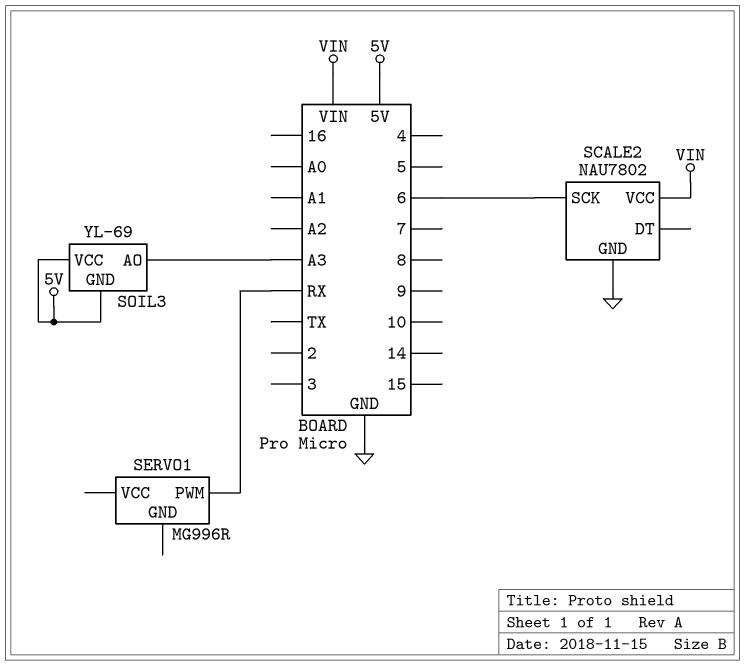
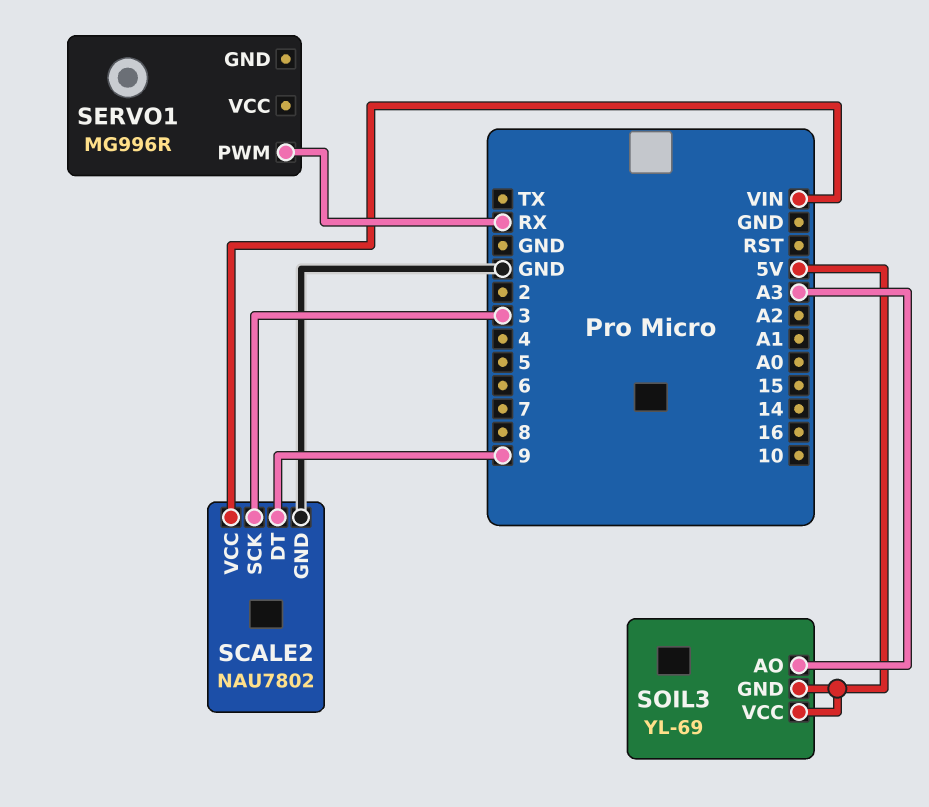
SCALE2 pin DT: none -> 9
SCALE2 pin SCK: 6 -> 3

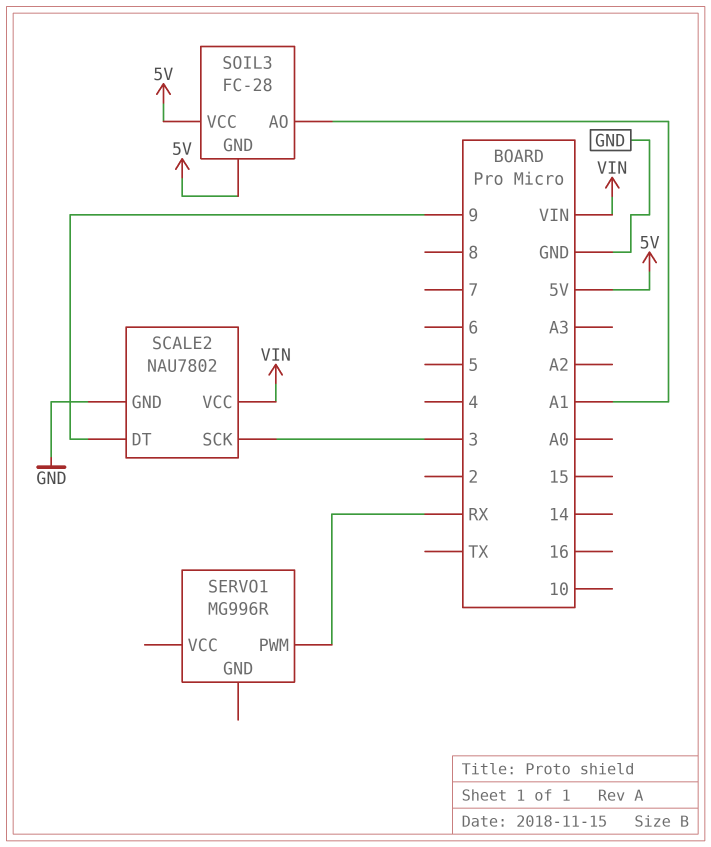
SOIL3: YL-69 -> FC-28
SOIL3 pin AO: A3 -> A1

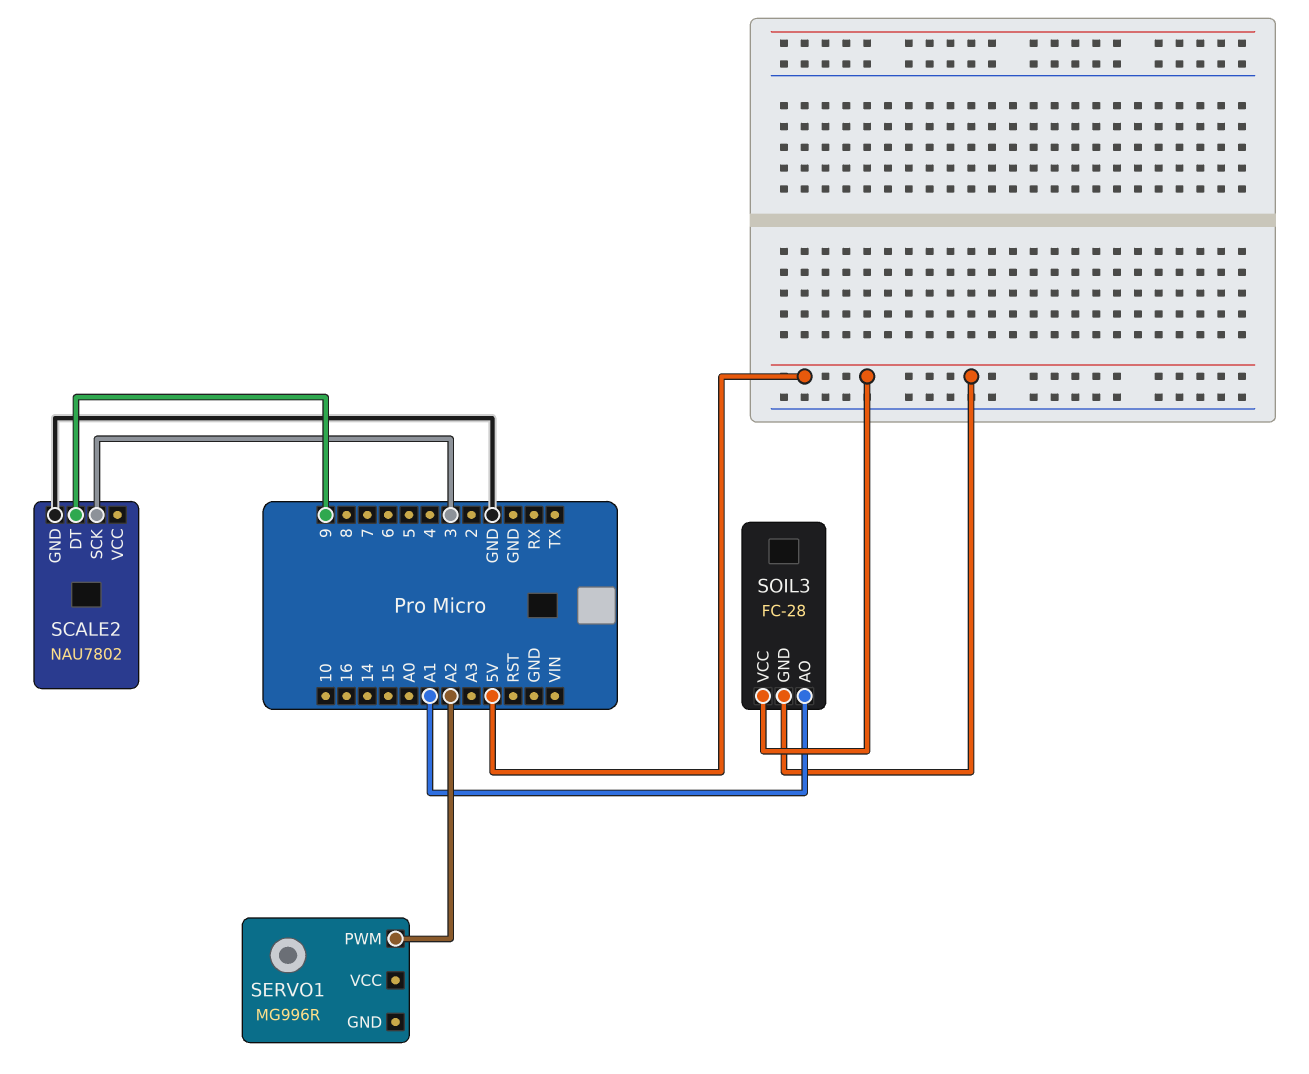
SCALE2 pin VCC: VIN -> none
SERVO1 pin PWM: RX -> A2

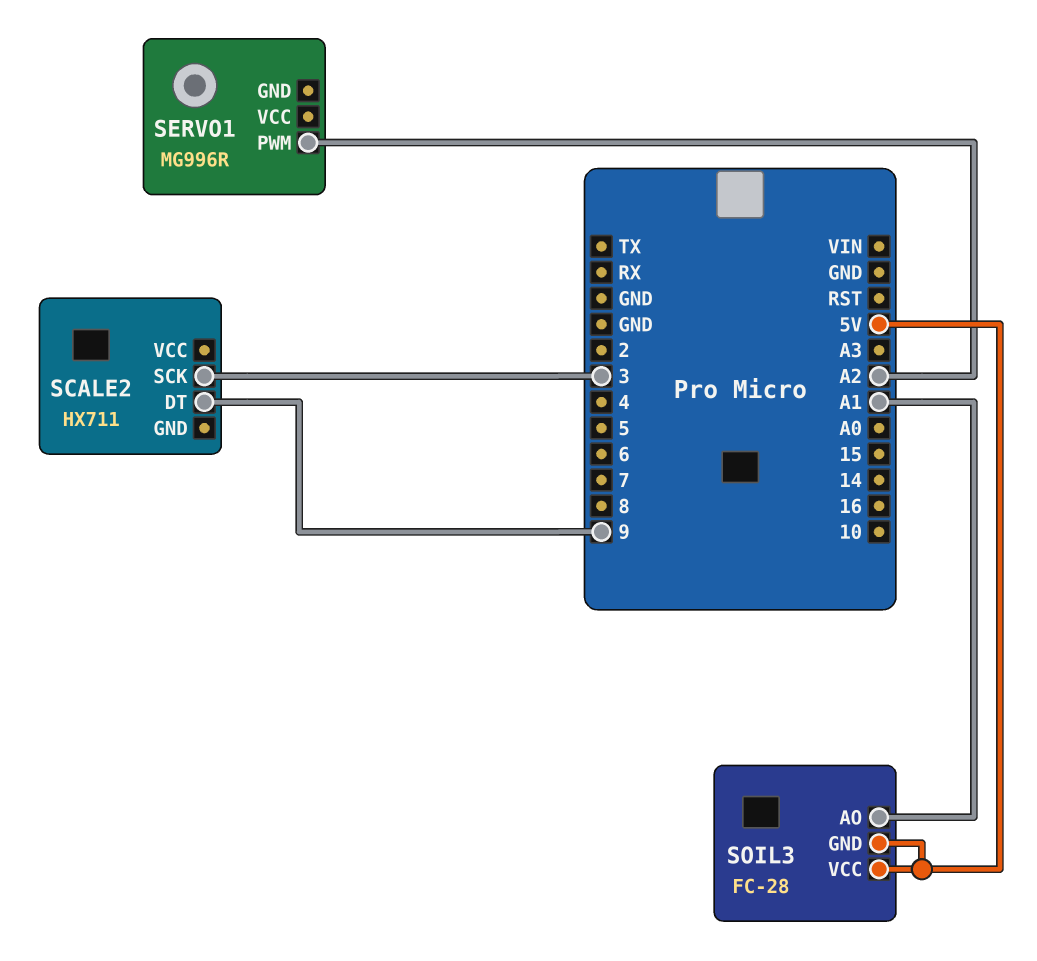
SCALE2: NAU7802 -> HX711
SCALE2 pin GND: GND -> none

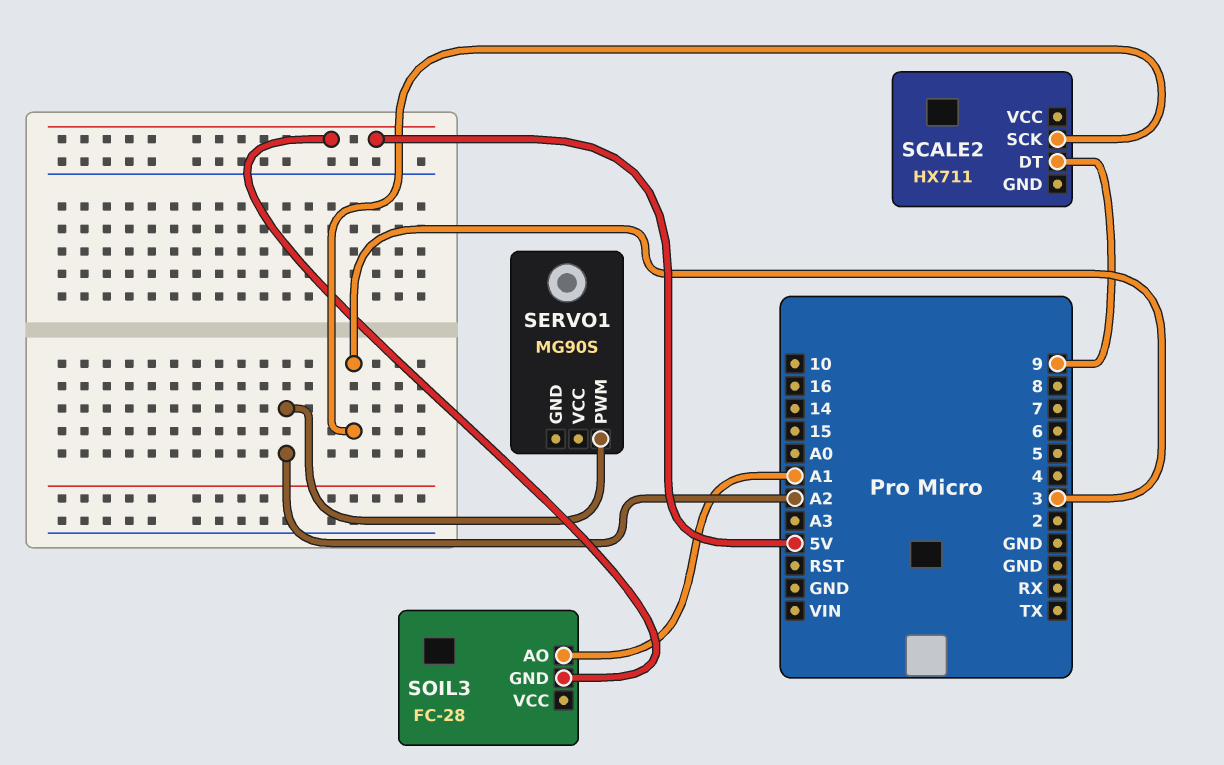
SERVO1: MG996R -> MG90S
SOIL3 pin VCC: 5V -> none

